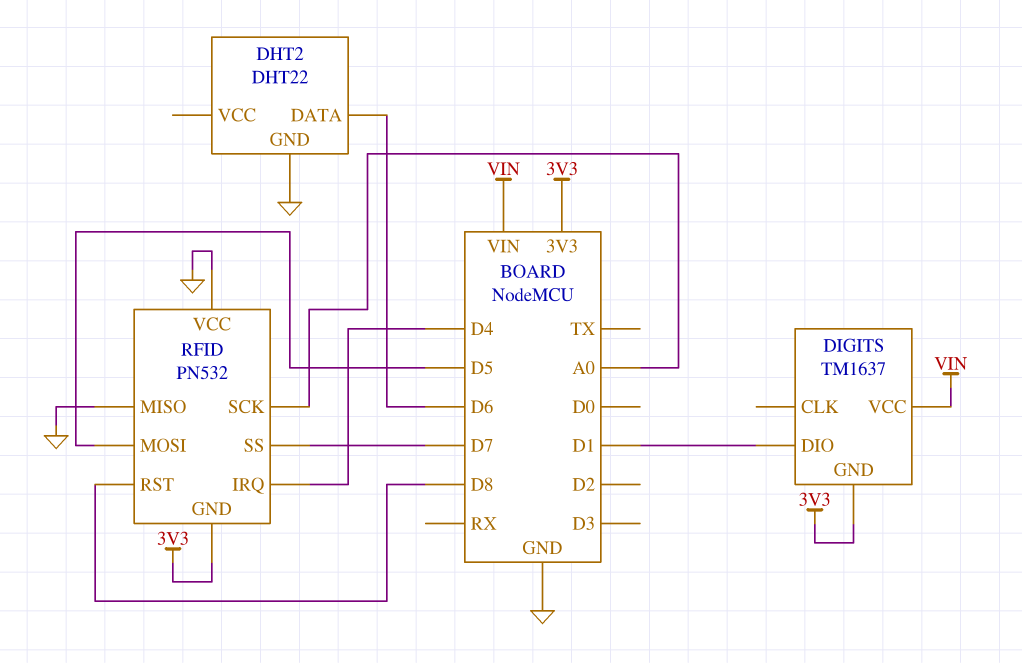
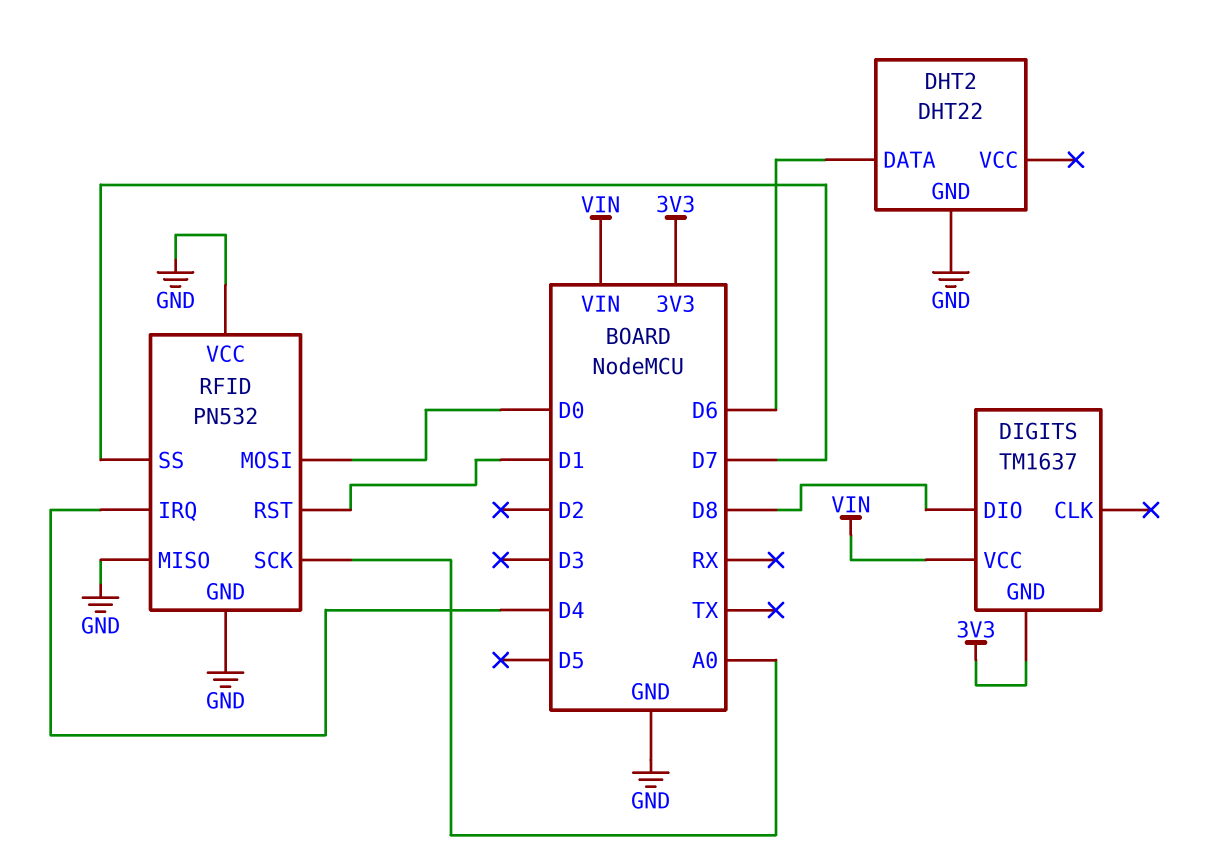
DIGITS pin DIO: D1 -> D8
RFID pin GND: 3V3 -> GND
RFID pin MOSI: D5 -> D0
RFID pin RST: D8 -> D1

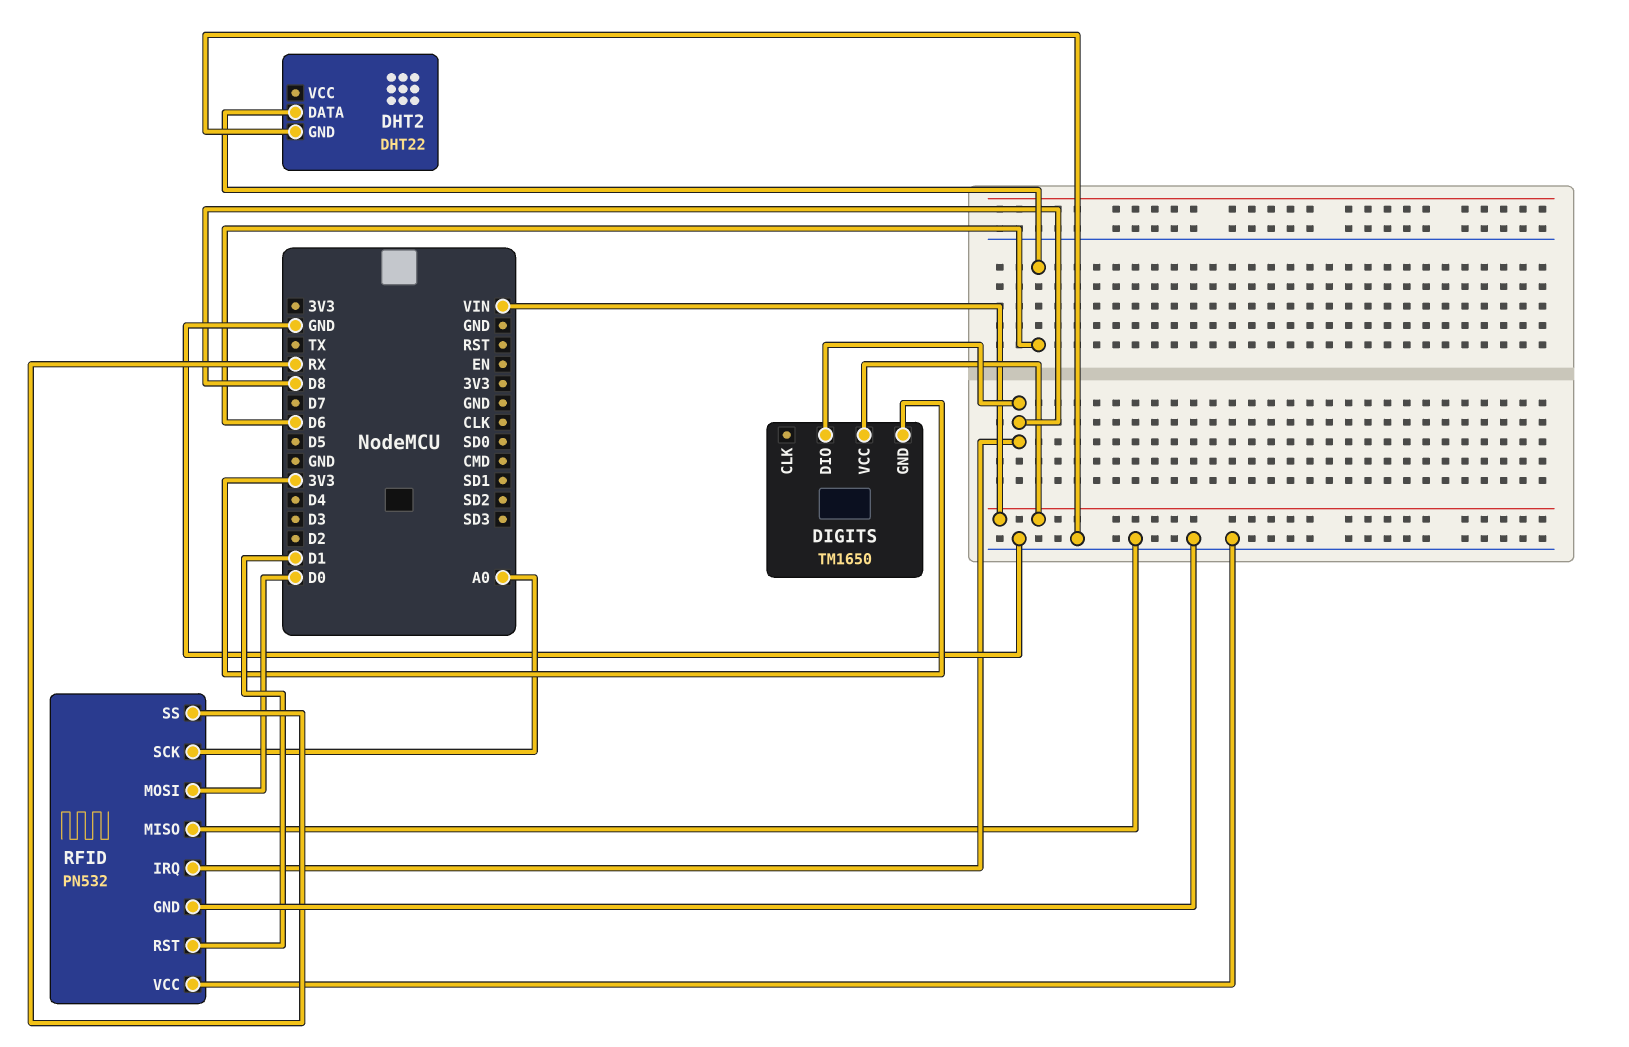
DIGITS: TM1637 -> TM1650
RFID pin IRQ: D4 -> D8
RFID pin SS: D7 -> RX

